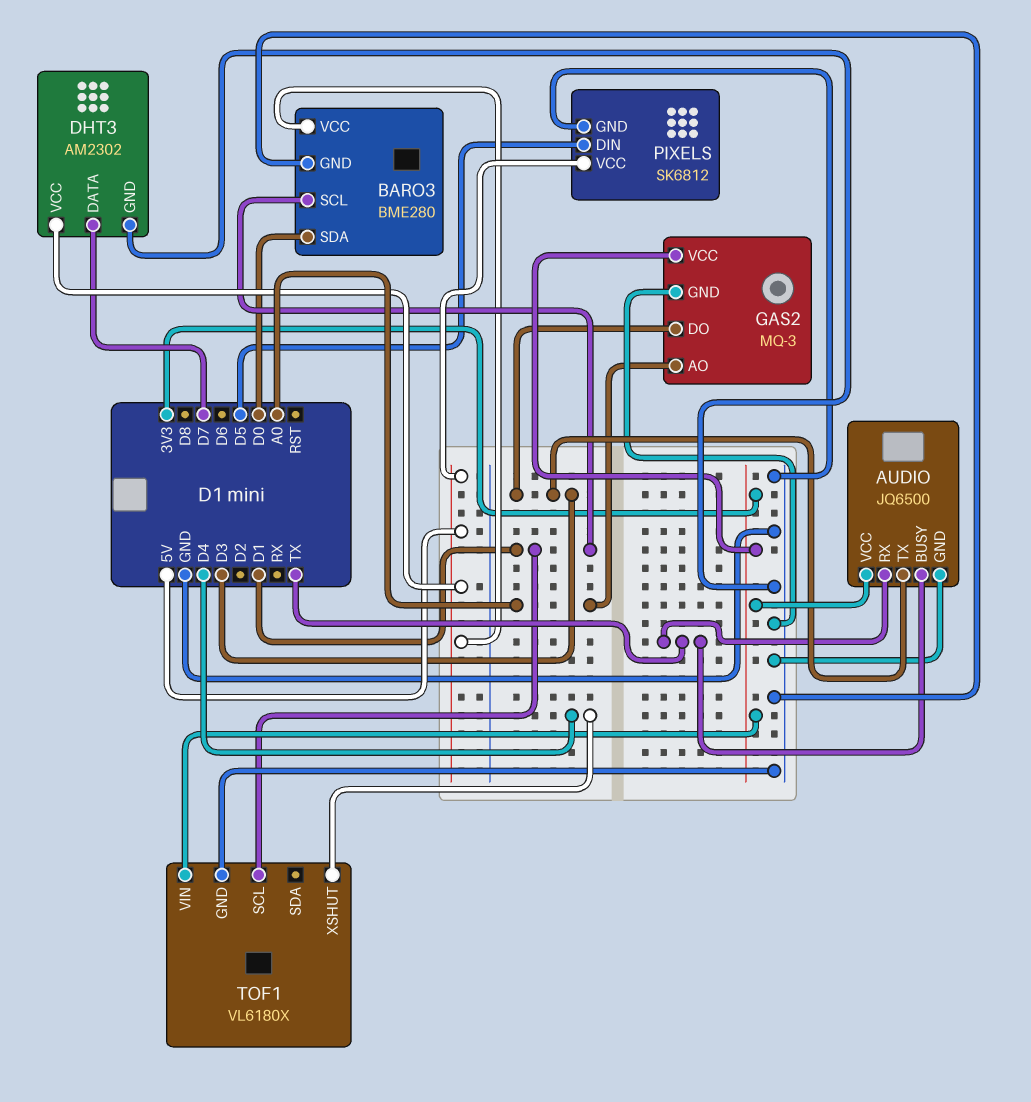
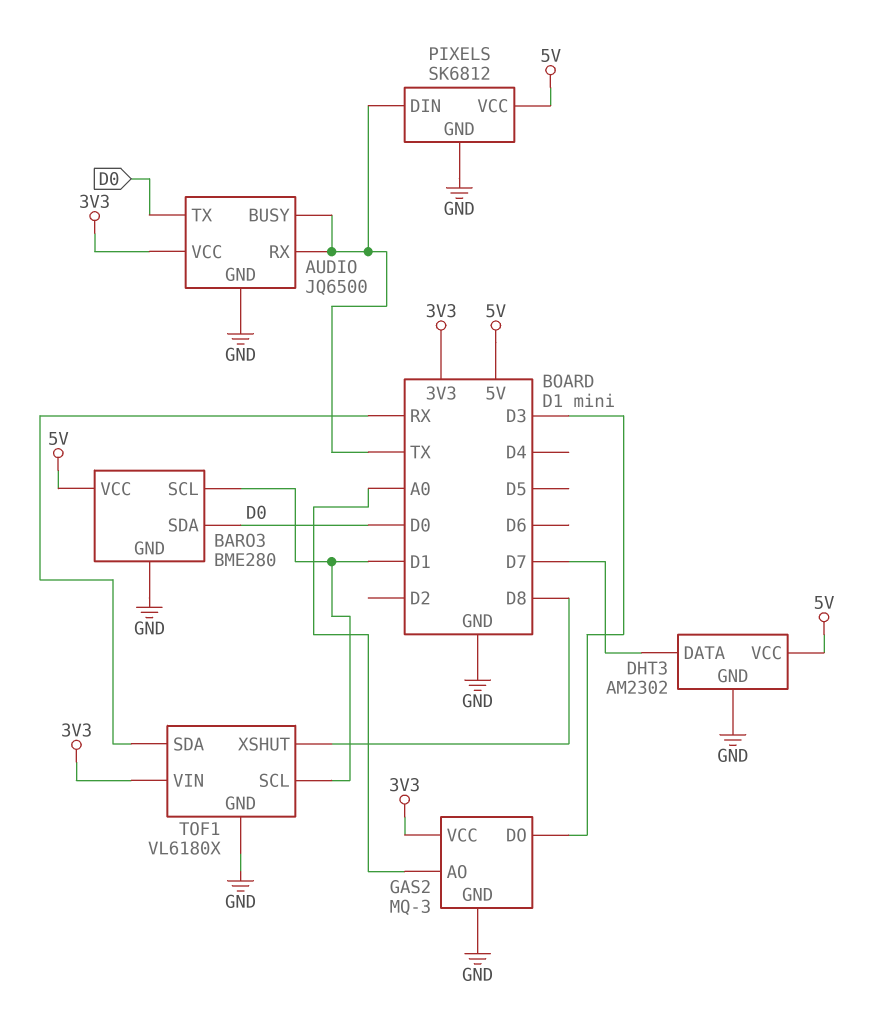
AUDIO pin TX: D3 -> D0
PIXELS pin DIN: D5 -> TX
TOF1 pin SDA: none -> RX
TOF1 pin XSHUT: D4 -> D8

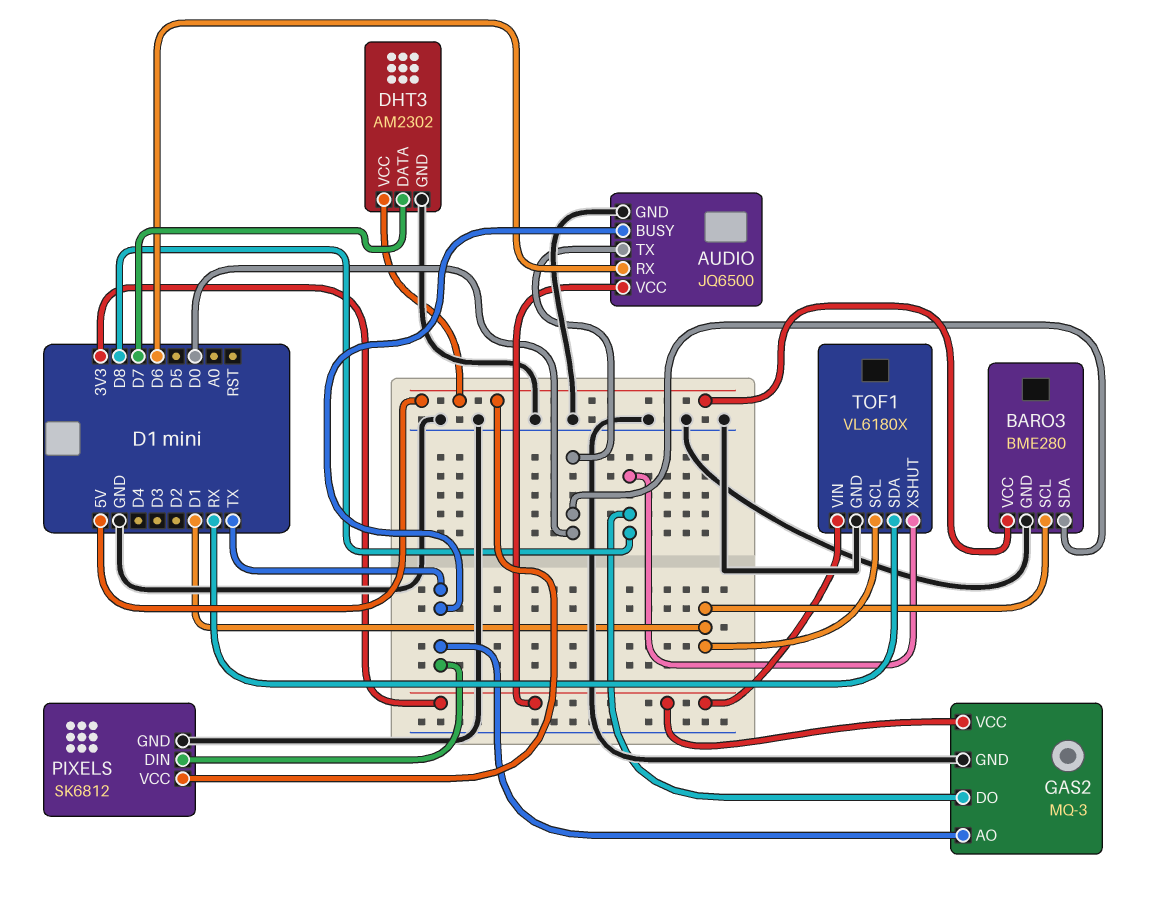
AUDIO pin RX: TX -> D6
GAS2 pin AO: A0 -> TX
GAS2 pin DO: D3 -> D8

